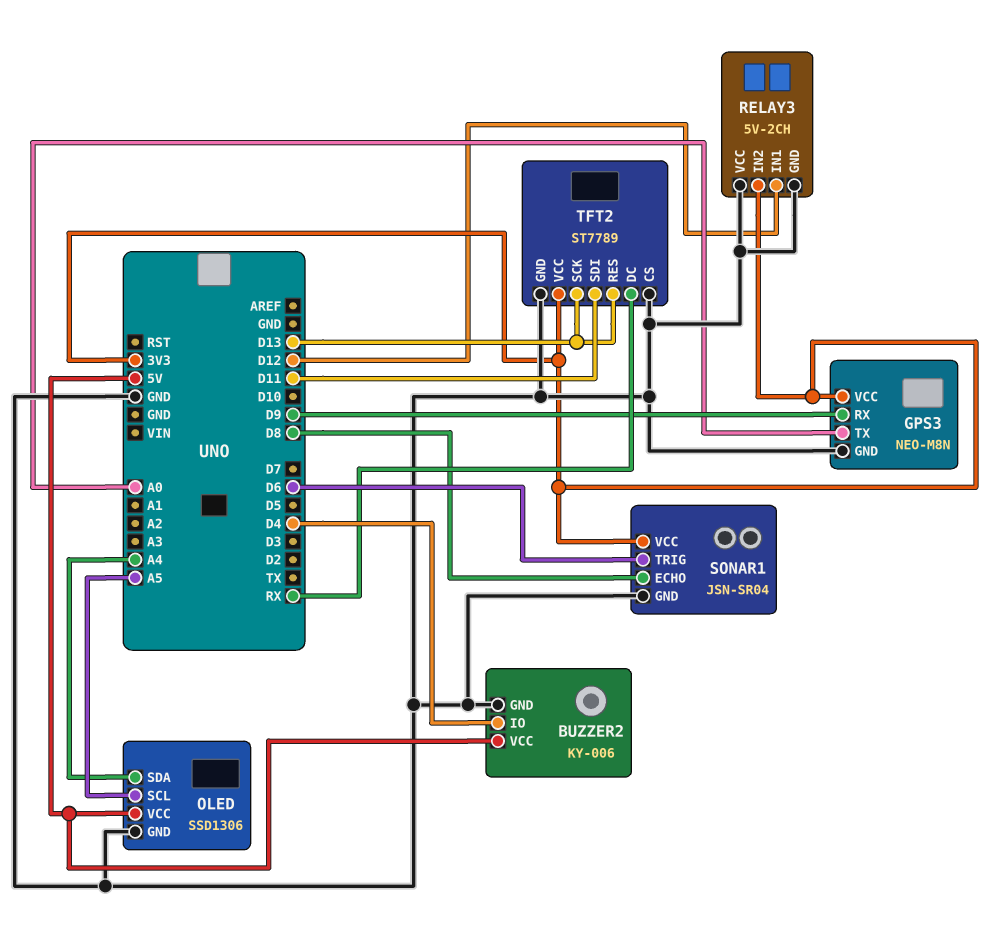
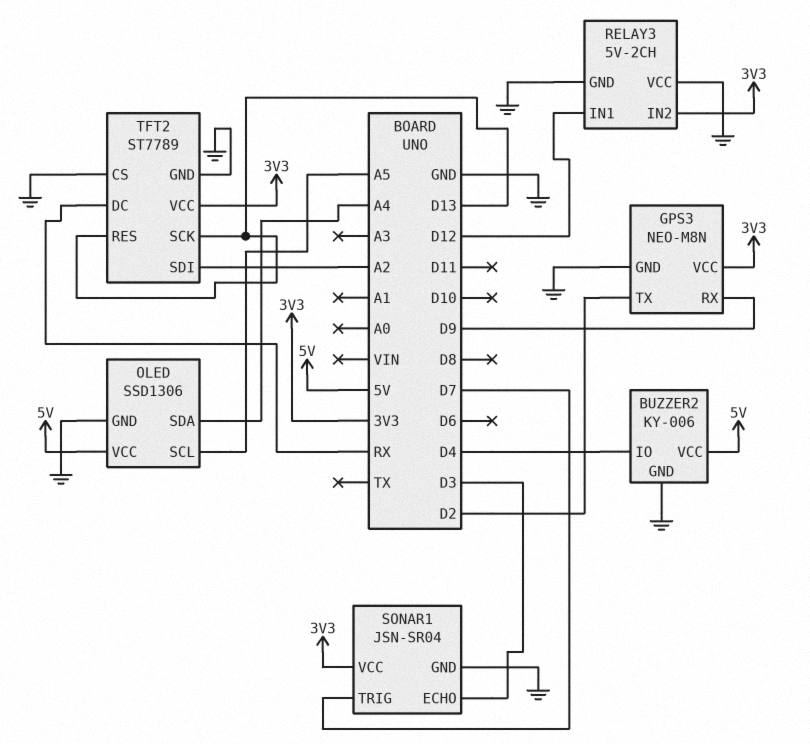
GPS3 pin TX: A0 -> D2
SONAR1 pin ECHO: D8 -> D3
SONAR1 pin TRIG: D6 -> D7
TFT2 pin SDI: D11 -> A2

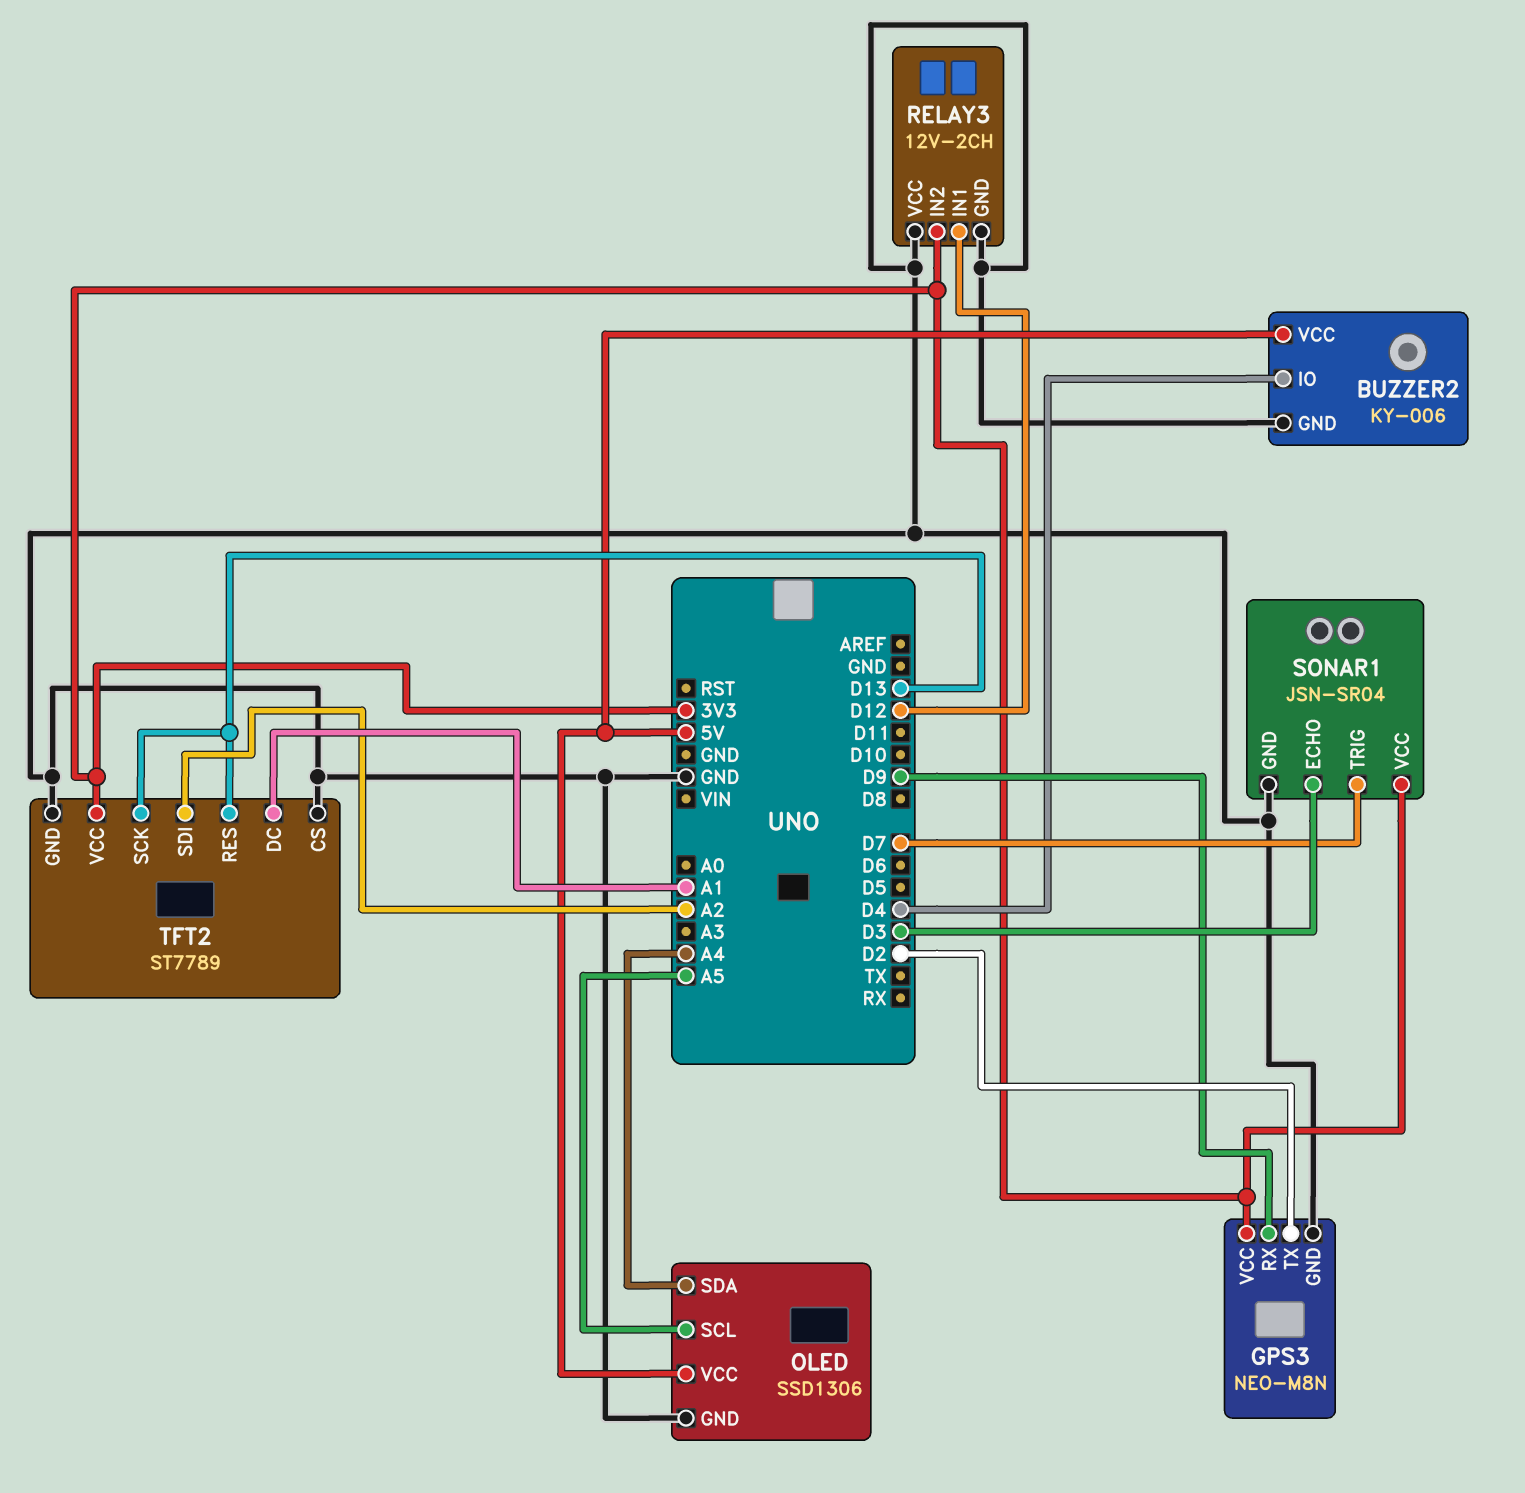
RELAY3: 5V-2CH -> 12V-2CH
TFT2 pin DC: RX -> A1

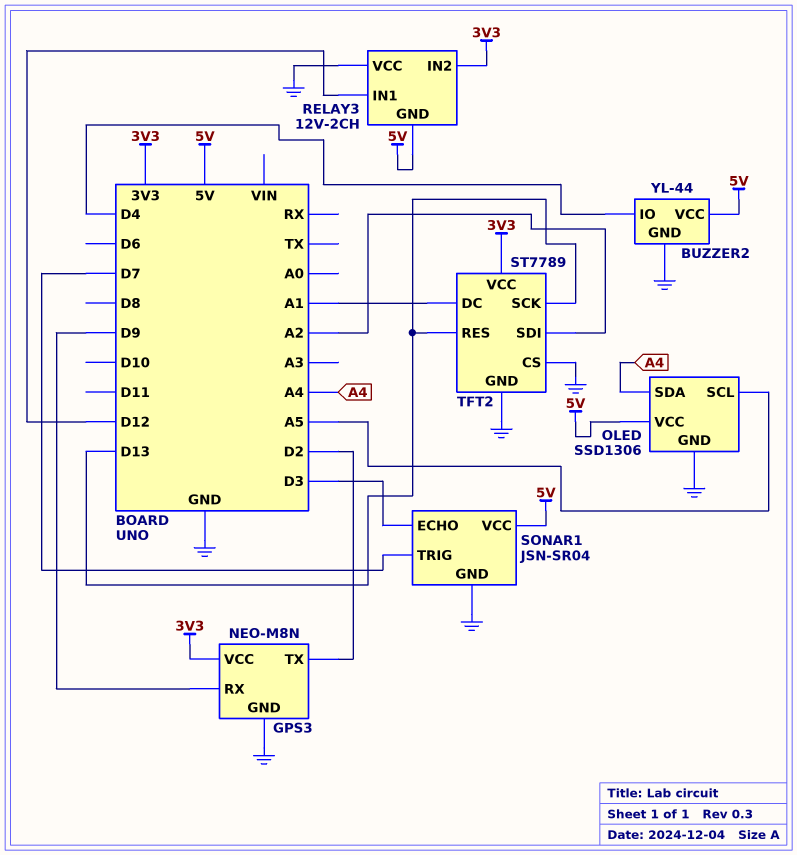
BUZZER2: KY-006 -> YL-44
RELAY3 pin GND: GND -> 5V
SONAR1 pin VCC: 3V3 -> 5V

